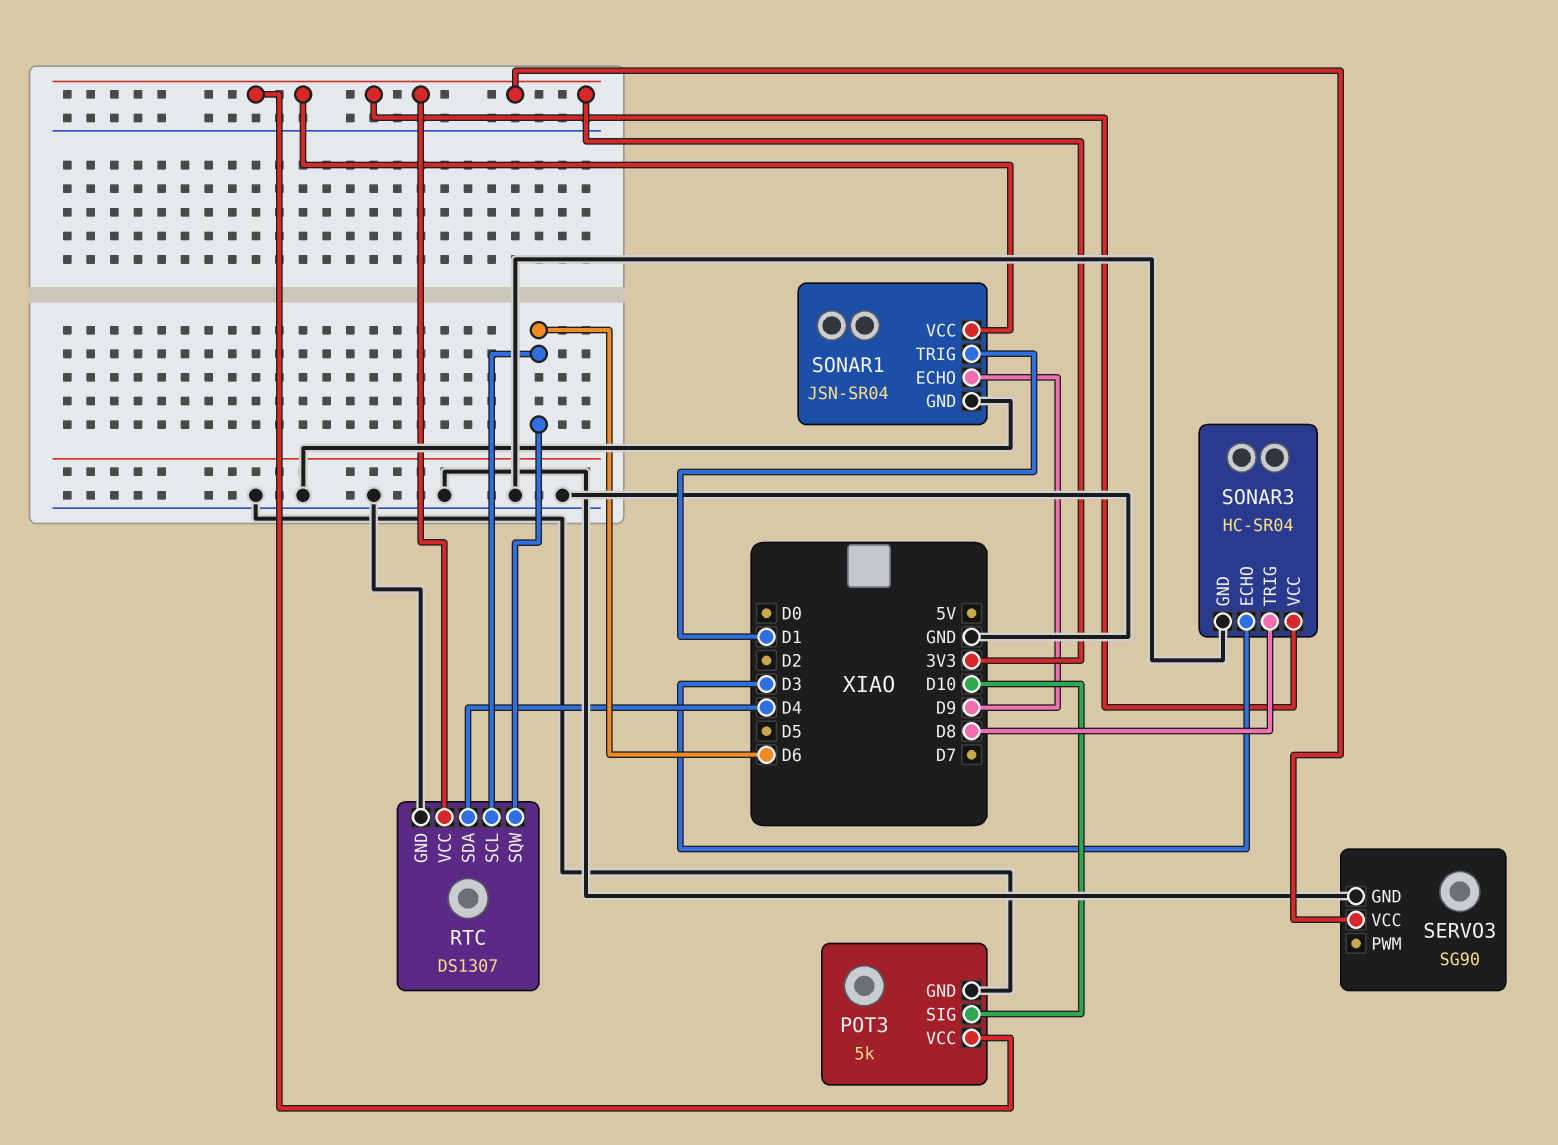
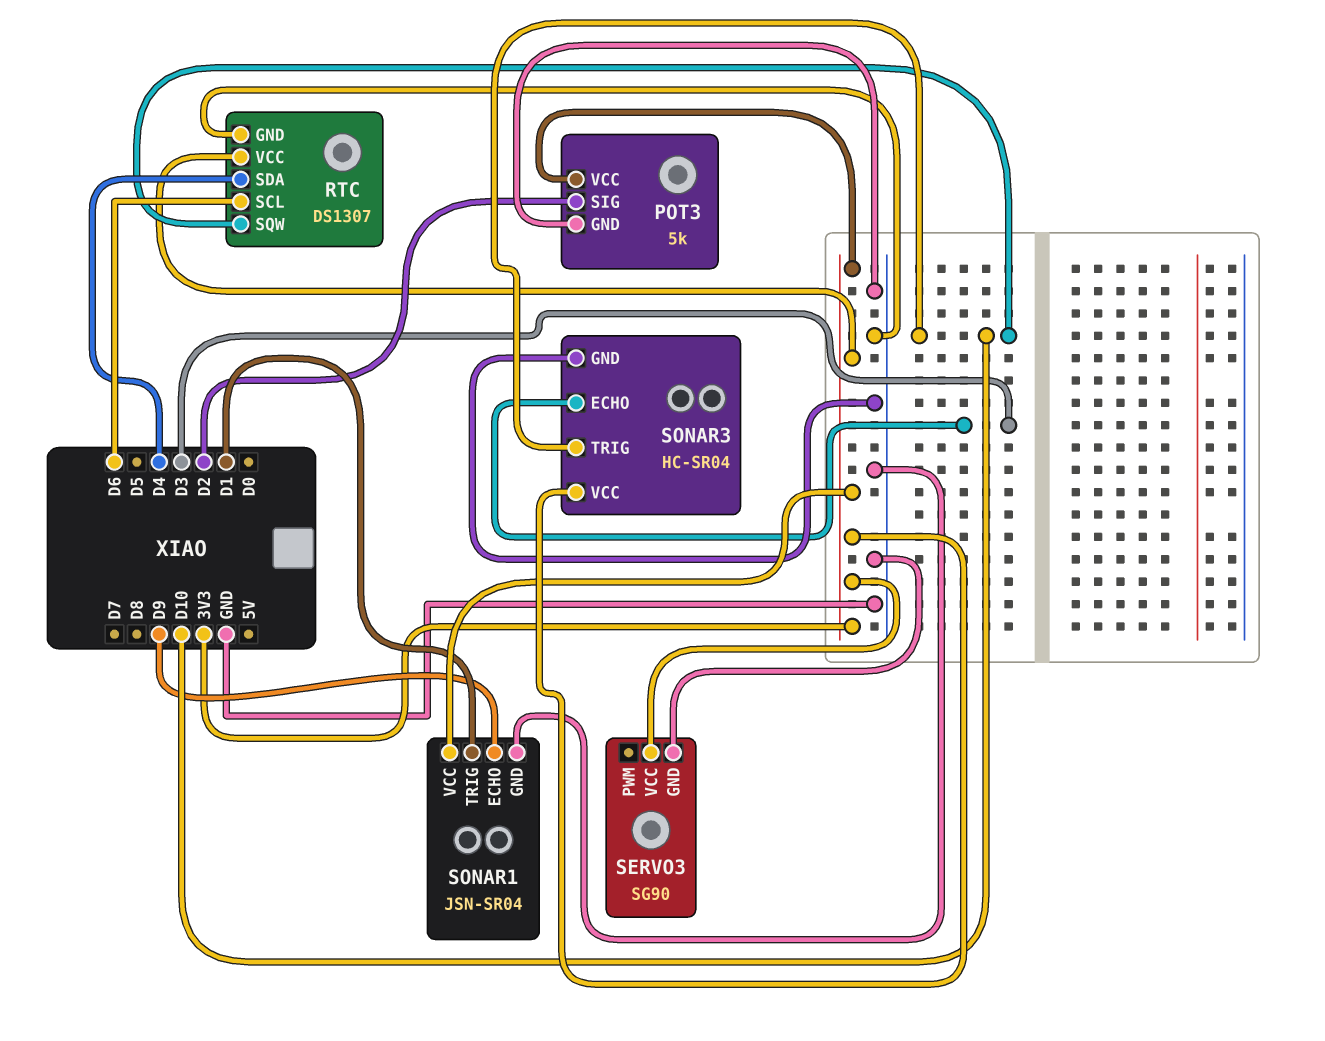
POT3 pin SIG: D10 -> D2
RTC pin SQW: D6 -> D10
SONAR3 pin TRIG: D8 -> D10

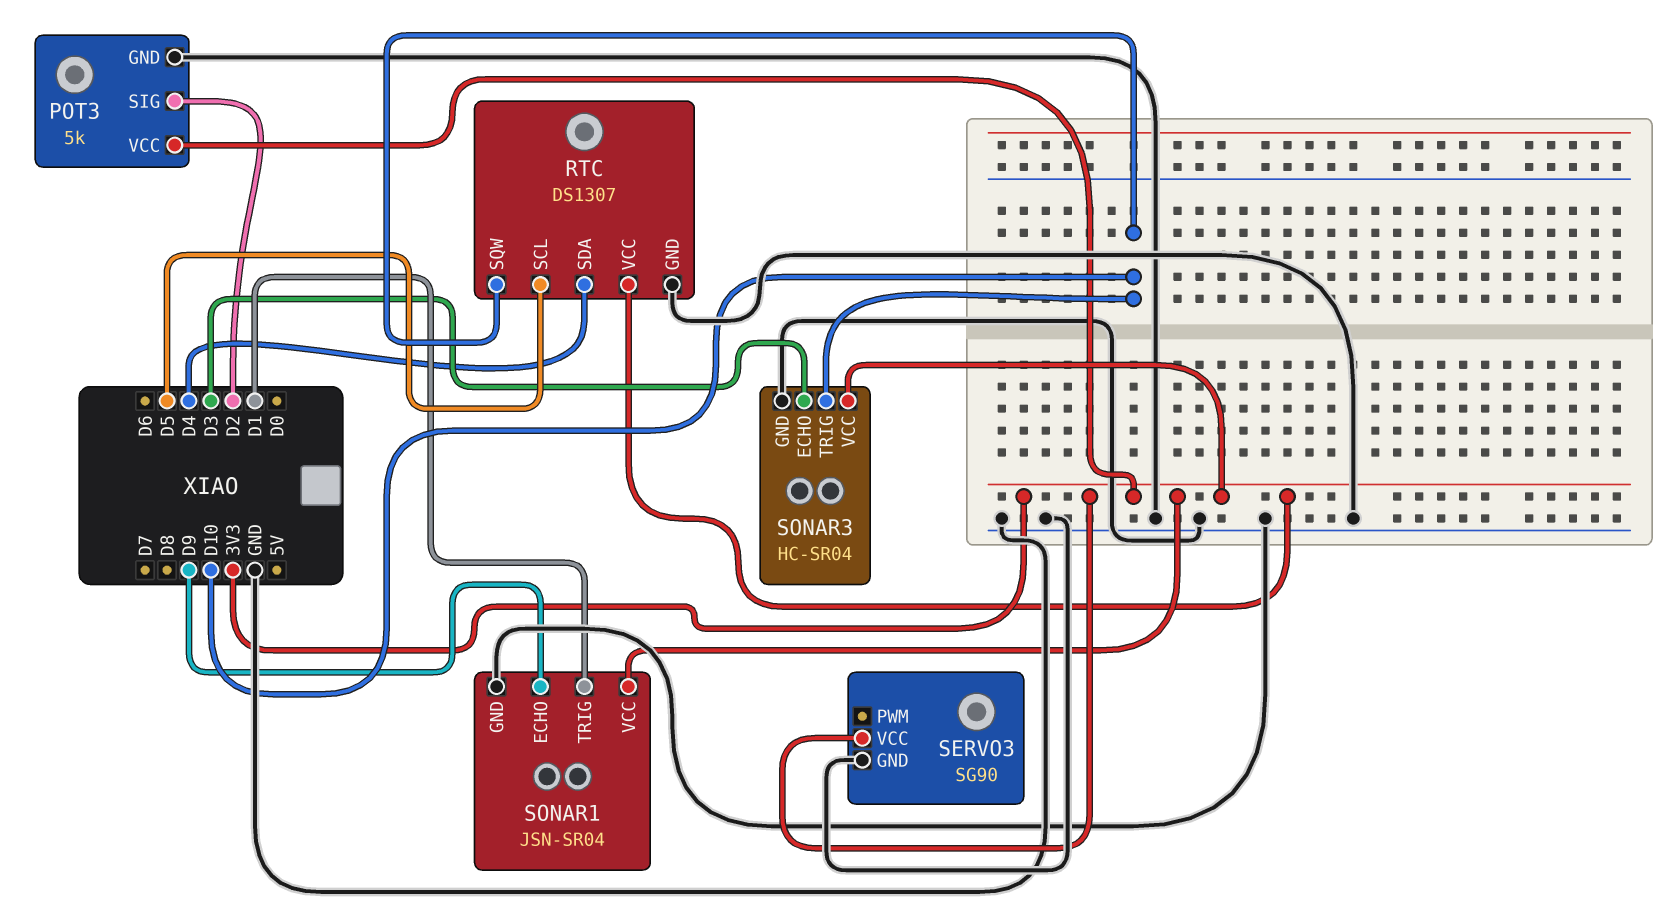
RTC pin SCL: D6 -> D5

